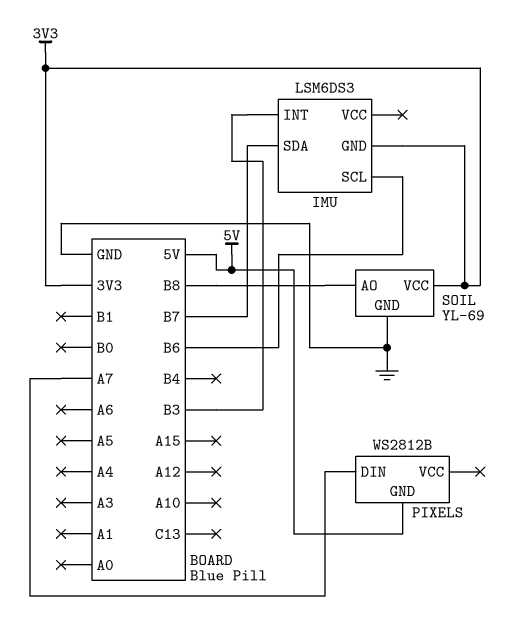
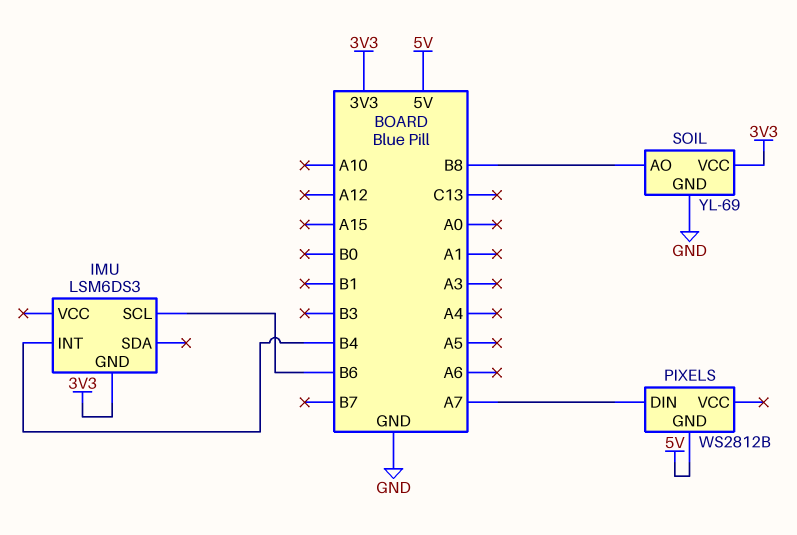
IMU pin INT: B3 -> B4
IMU pin SDA: B7 -> none

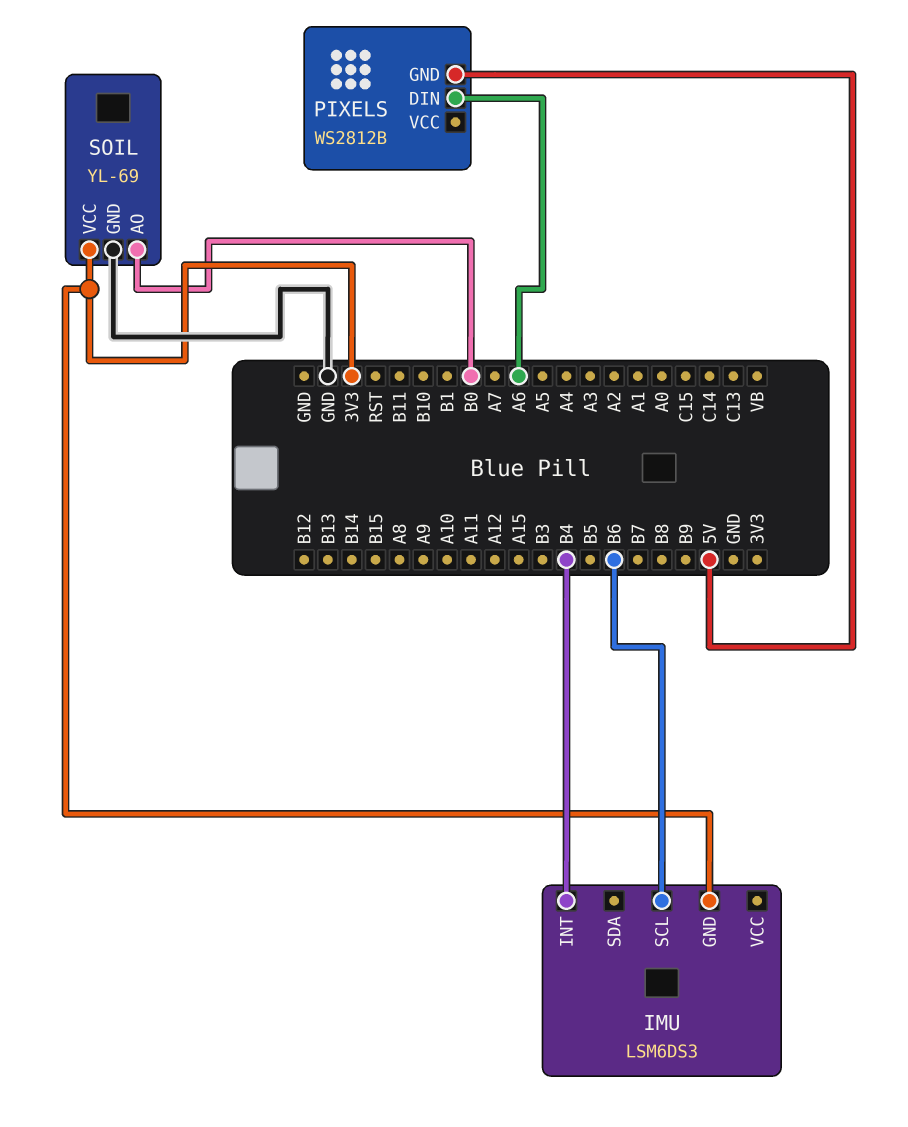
PIXELS pin DIN: A7 -> A6
SOIL pin AO: B8 -> B0

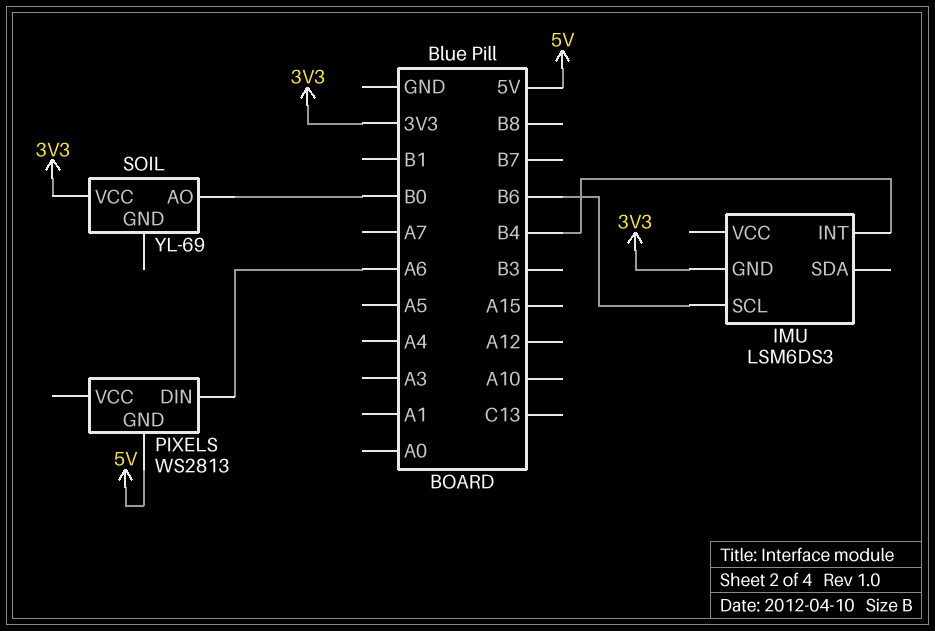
PIXELS: WS2812B -> WS2813
SOIL pin GND: GND -> none

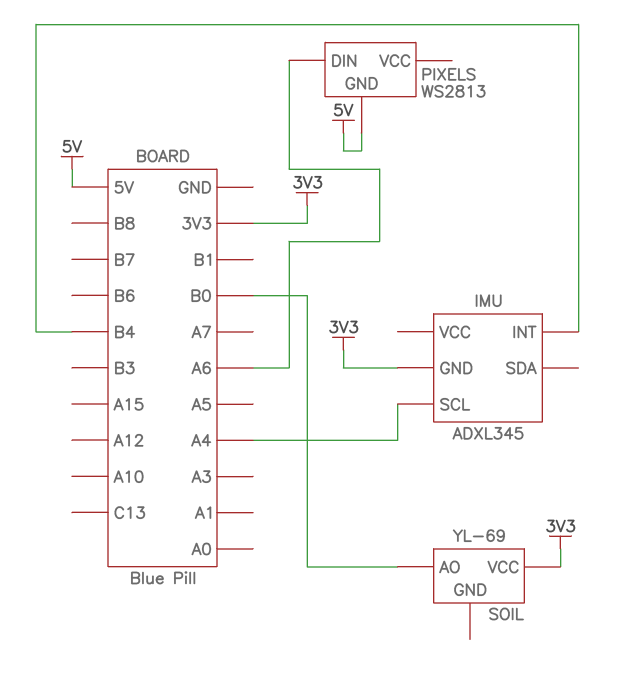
IMU: LSM6DS3 -> ADXL345
IMU pin SCL: B6 -> A4

